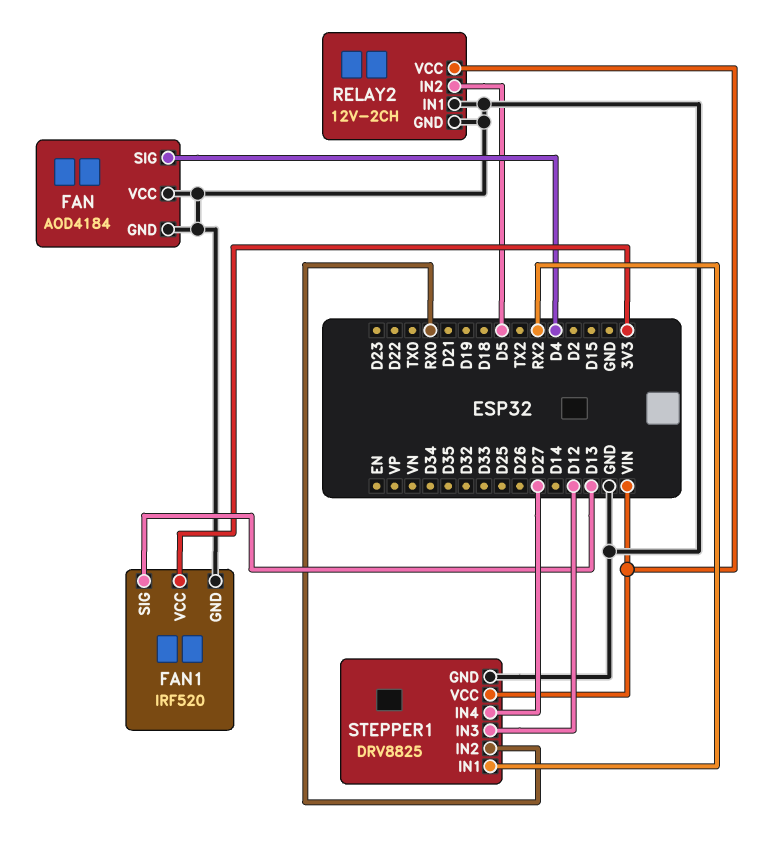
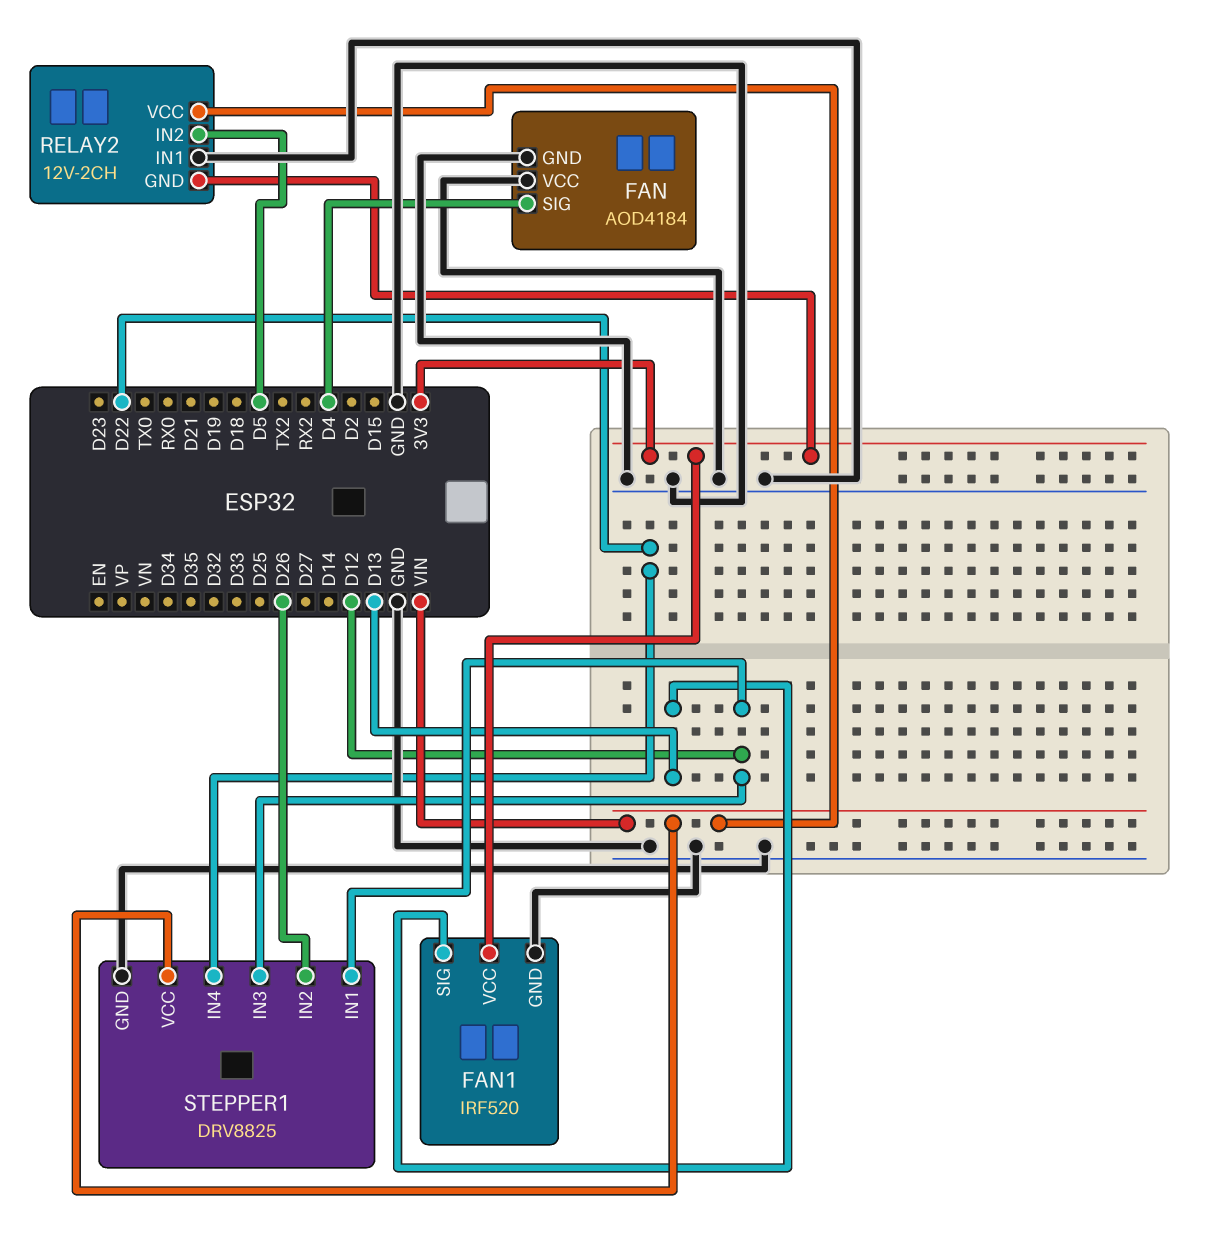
RELAY2 pin GND: GND -> 3V3
STEPPER1 pin IN1: RX2 -> D12
STEPPER1 pin IN2: RX0 -> D26
STEPPER1 pin IN4: D27 -> D22

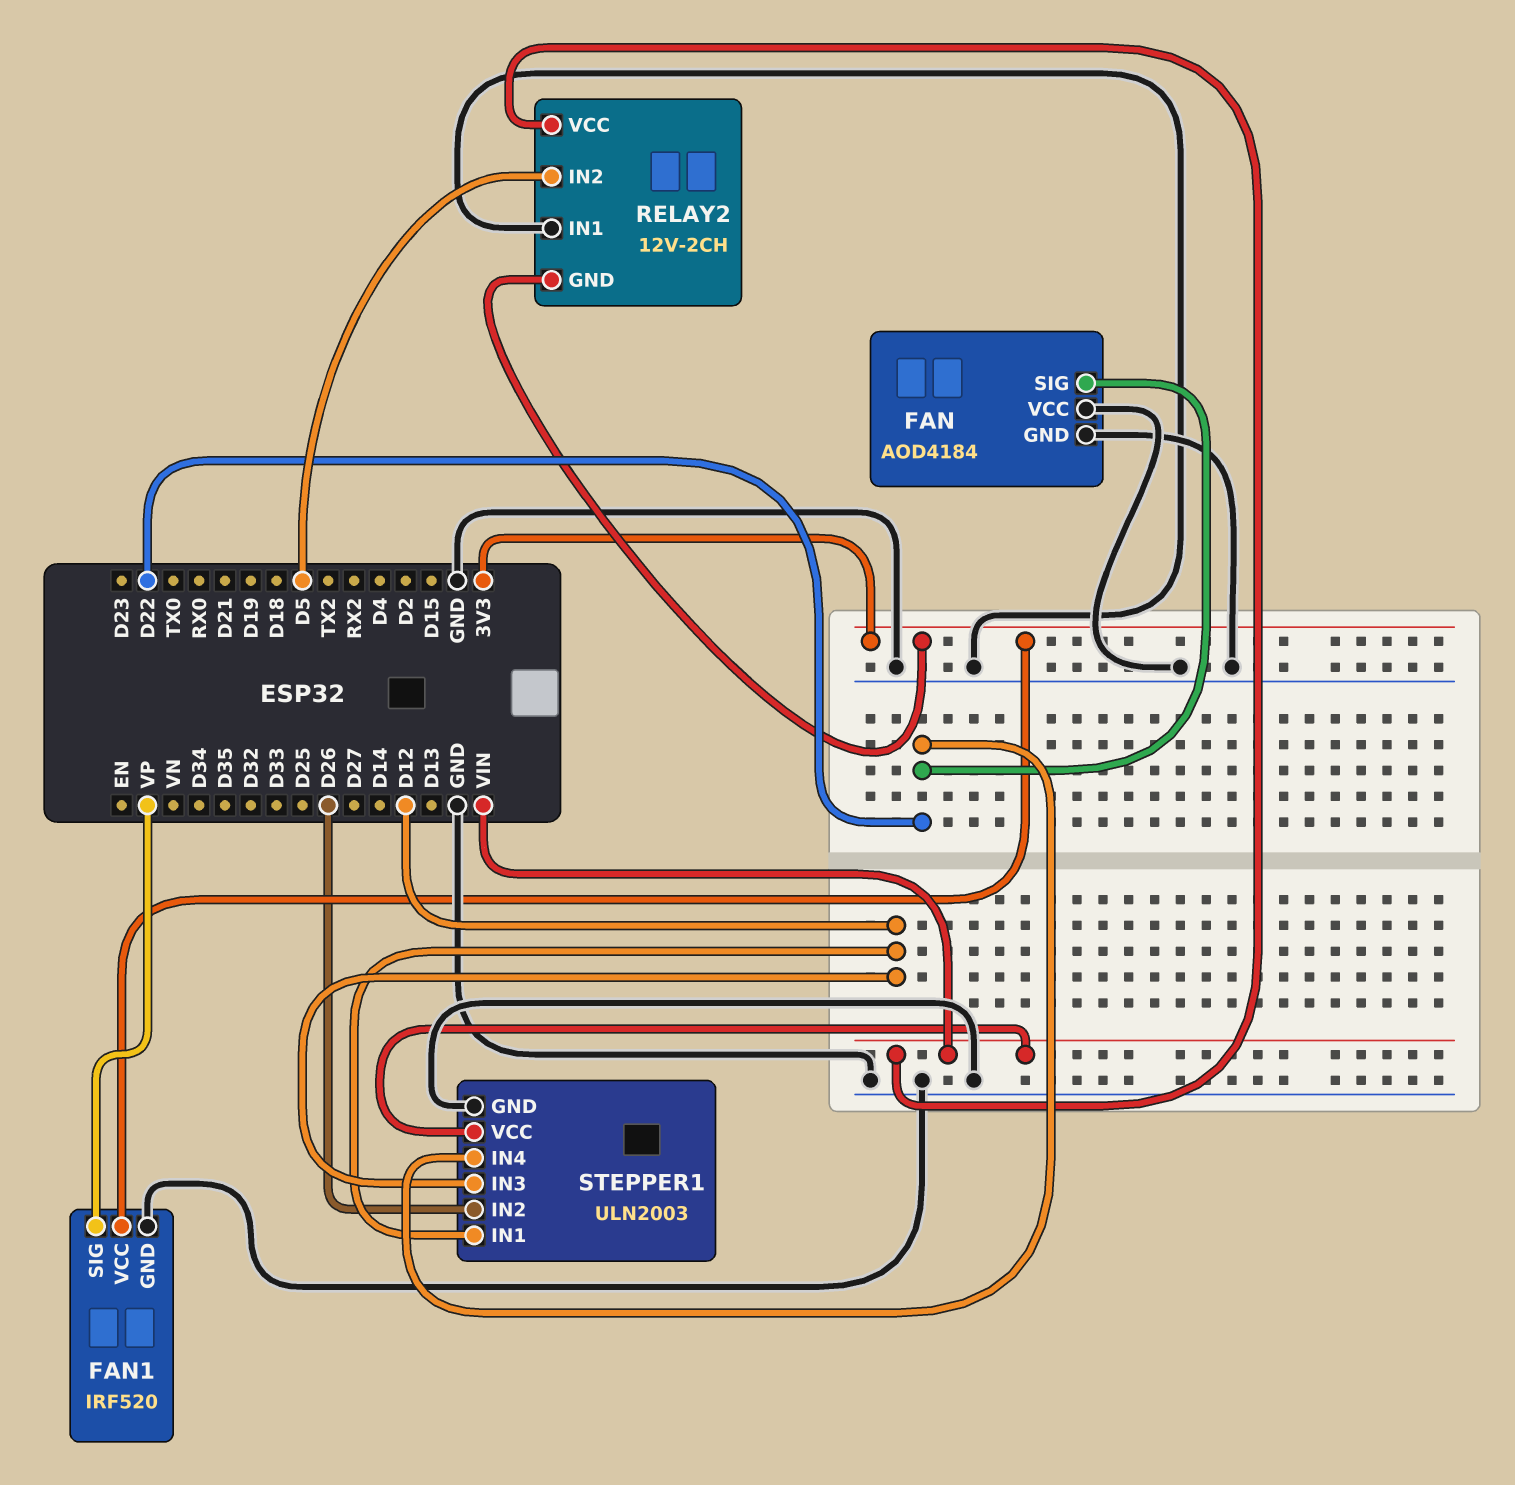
FAN pin SIG: D4 -> D22
FAN1 pin SIG: D13 -> VP
STEPPER1: DRV8825 -> ULN2003

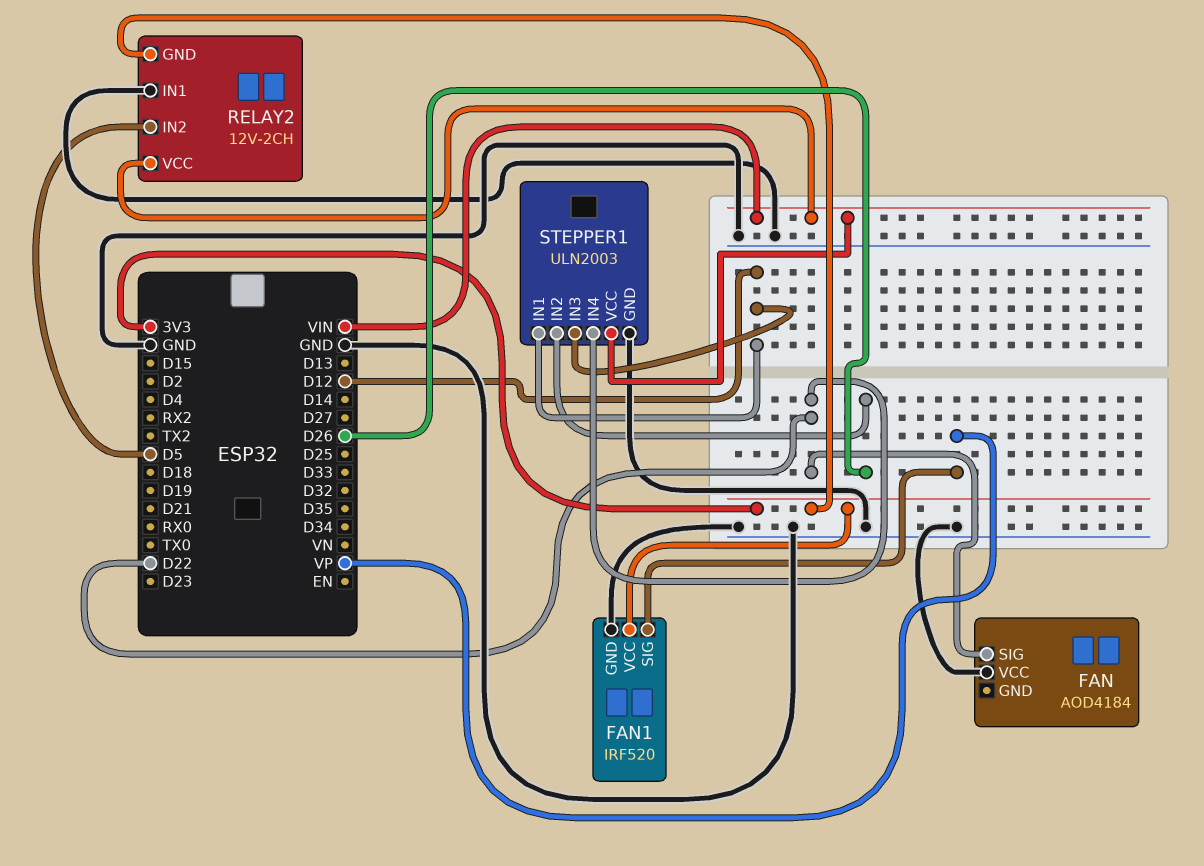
FAN pin GND: GND -> none

